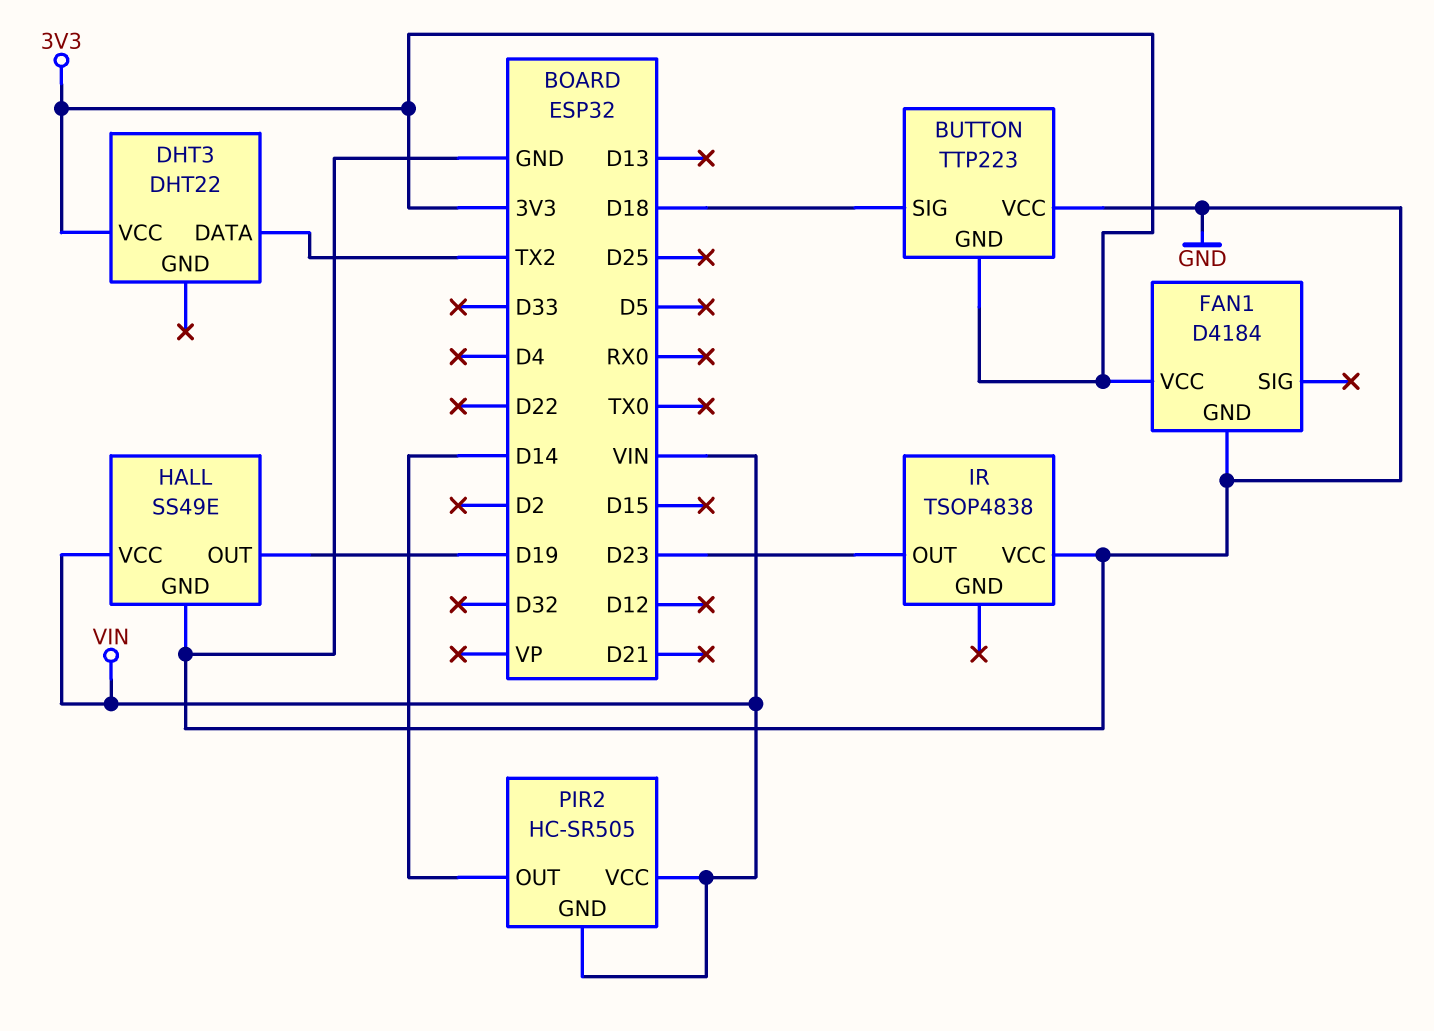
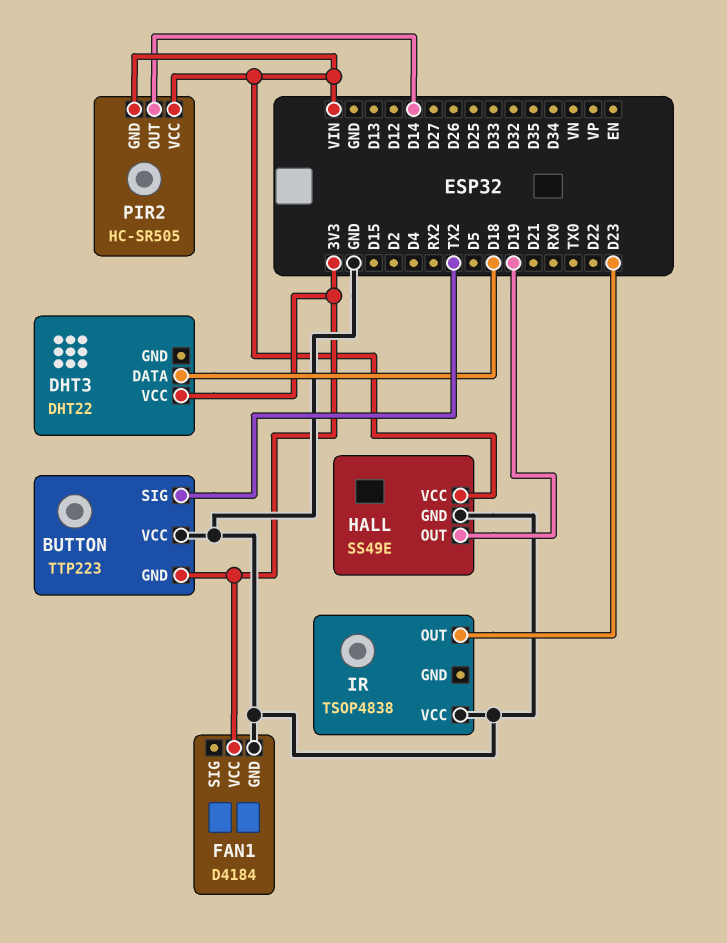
BUTTON pin SIG: D18 -> TX2
DHT3 pin DATA: TX2 -> D18

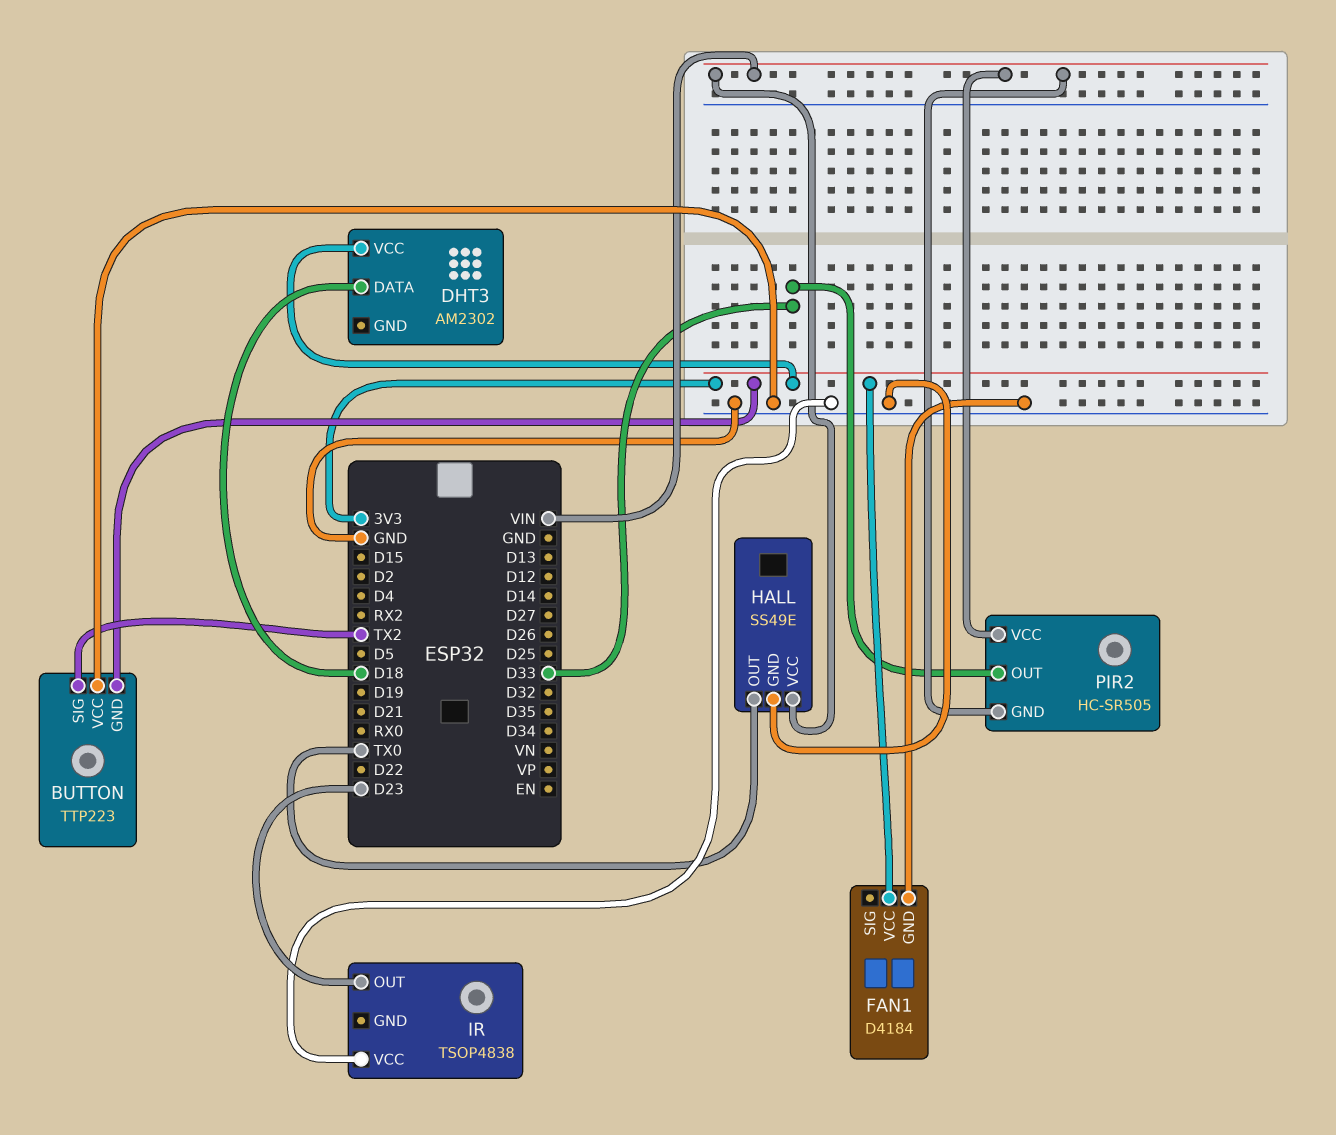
DHT3: DHT22 -> AM2302
HALL pin OUT: D19 -> TX0
PIR2 pin OUT: D14 -> D33

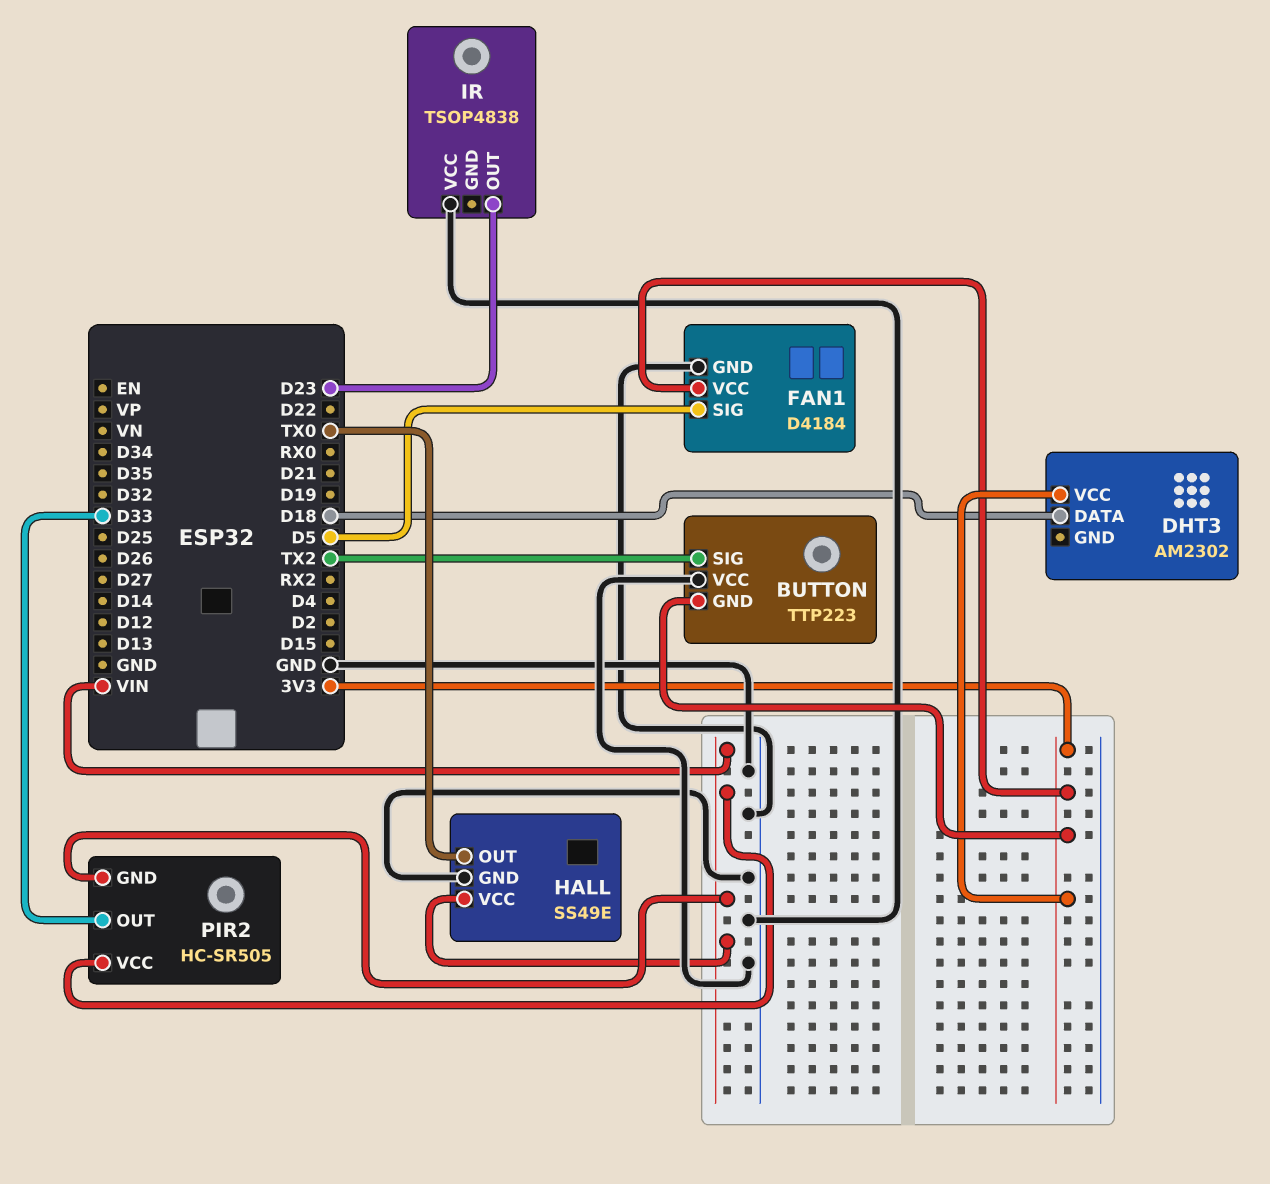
FAN1 pin SIG: none -> D5

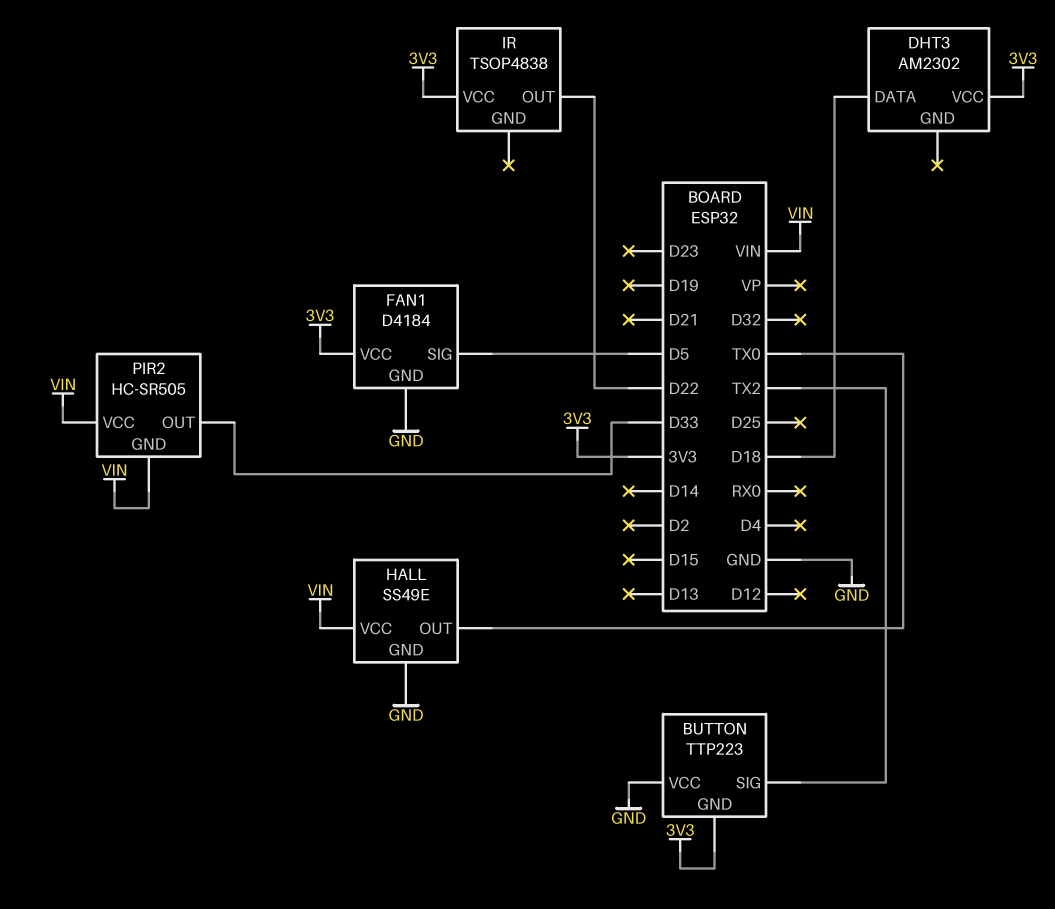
IR pin OUT: D23 -> D22
IR pin VCC: GND -> 3V3

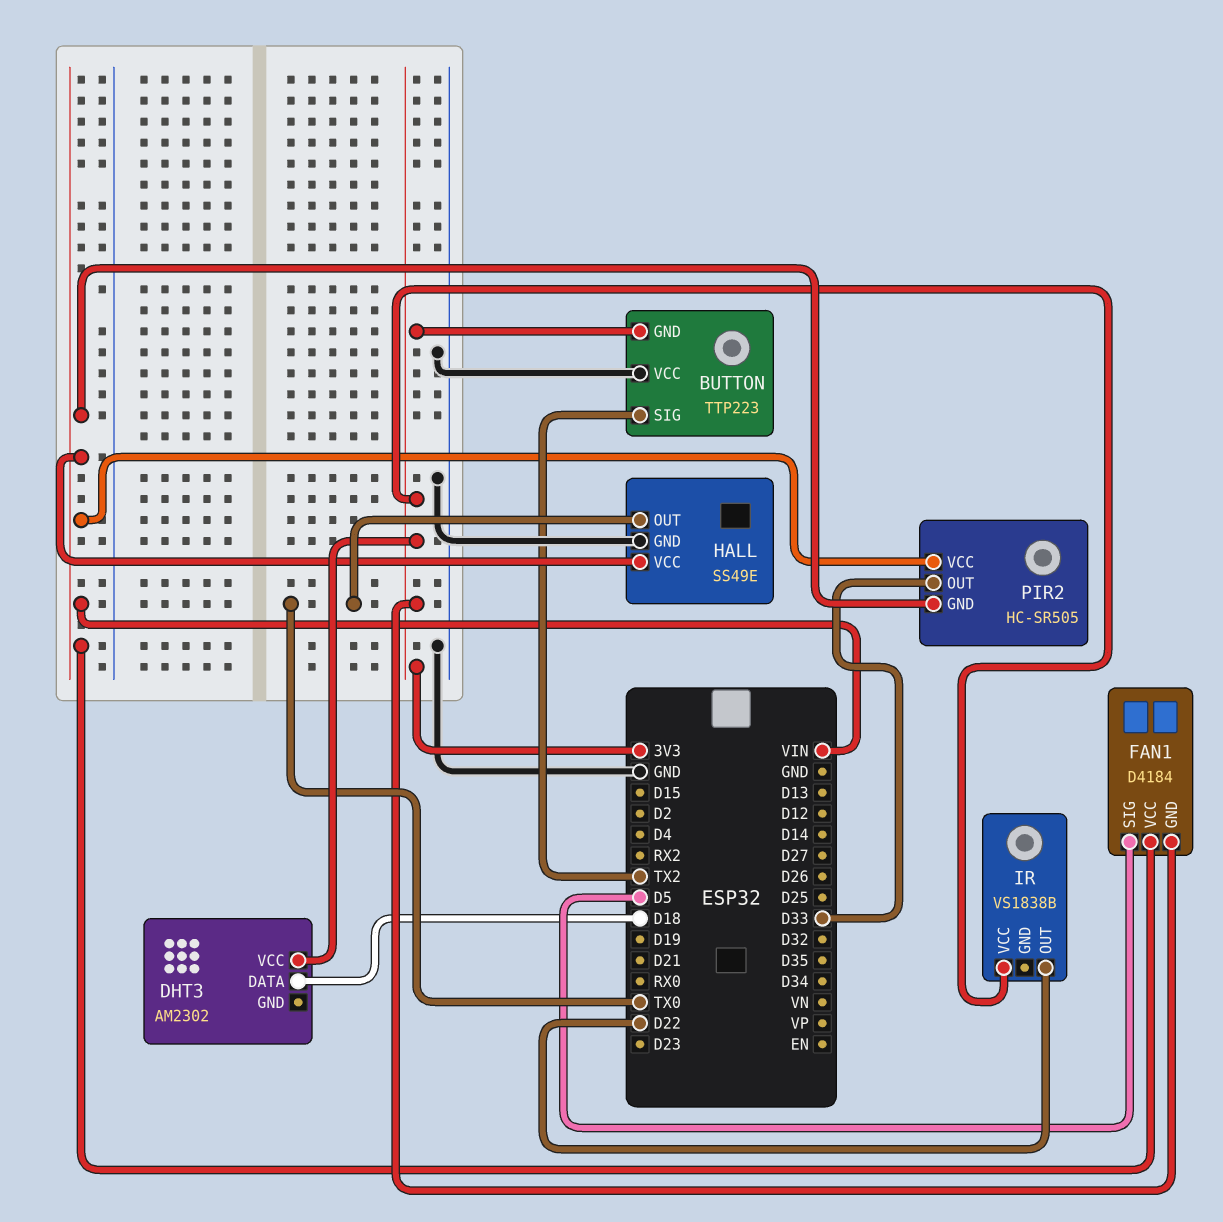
FAN1 pin GND: GND -> 3V3
FAN1 pin VCC: 3V3 -> VIN
IR: TSOP4838 -> VS1838B

